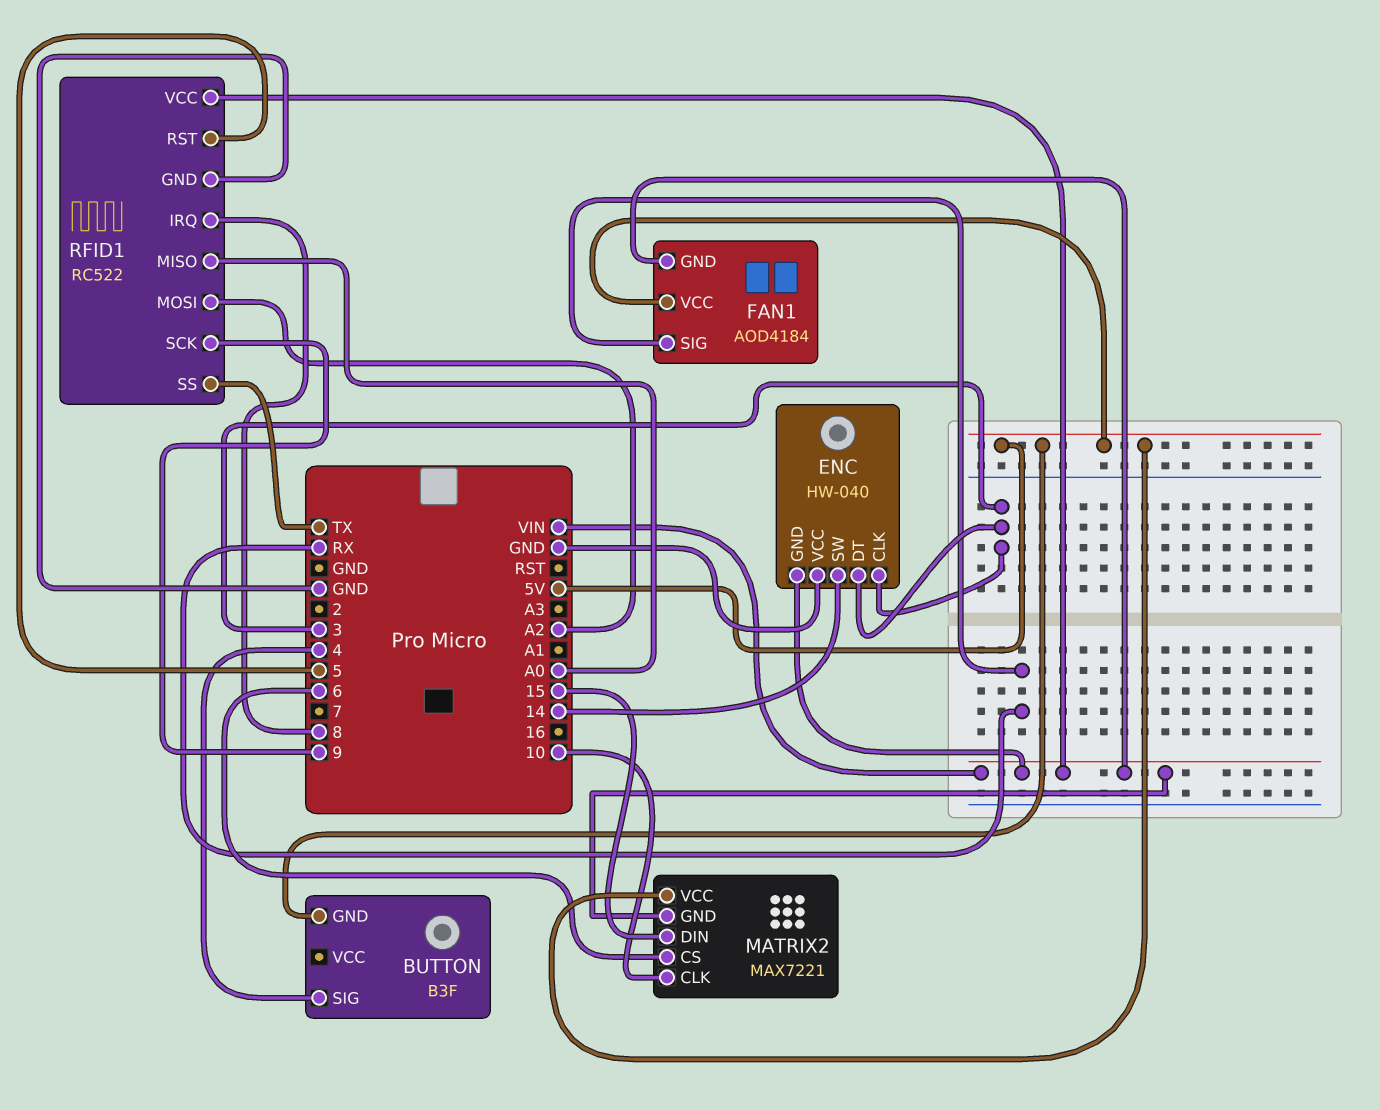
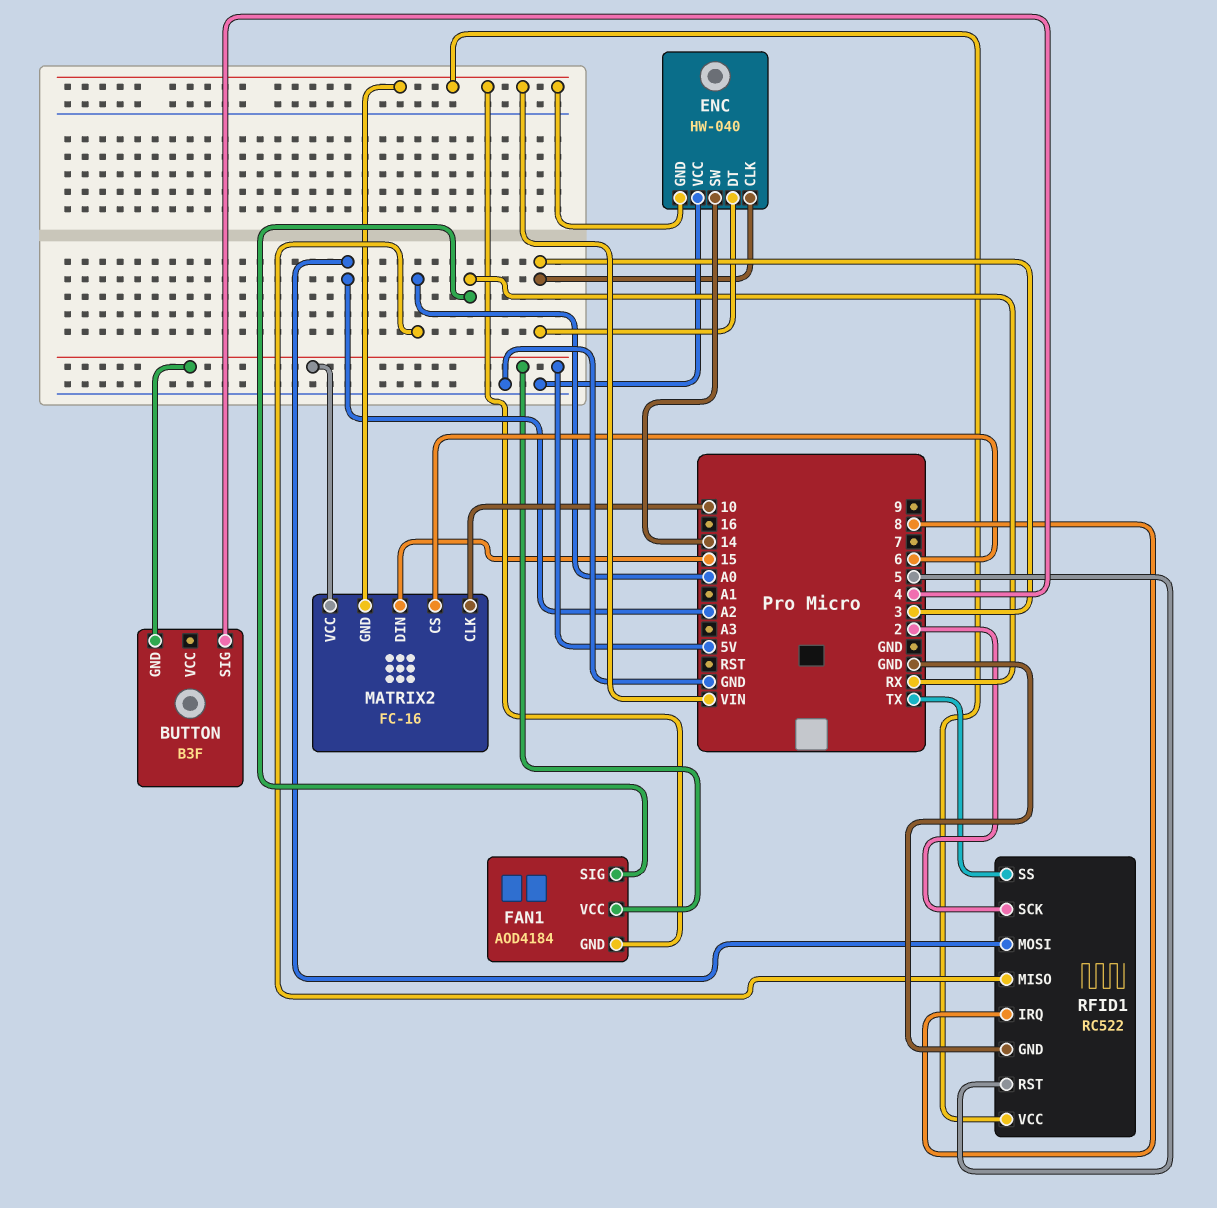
MATRIX2: MAX7221 -> FC-16
RFID1 pin SCK: 9 -> 2

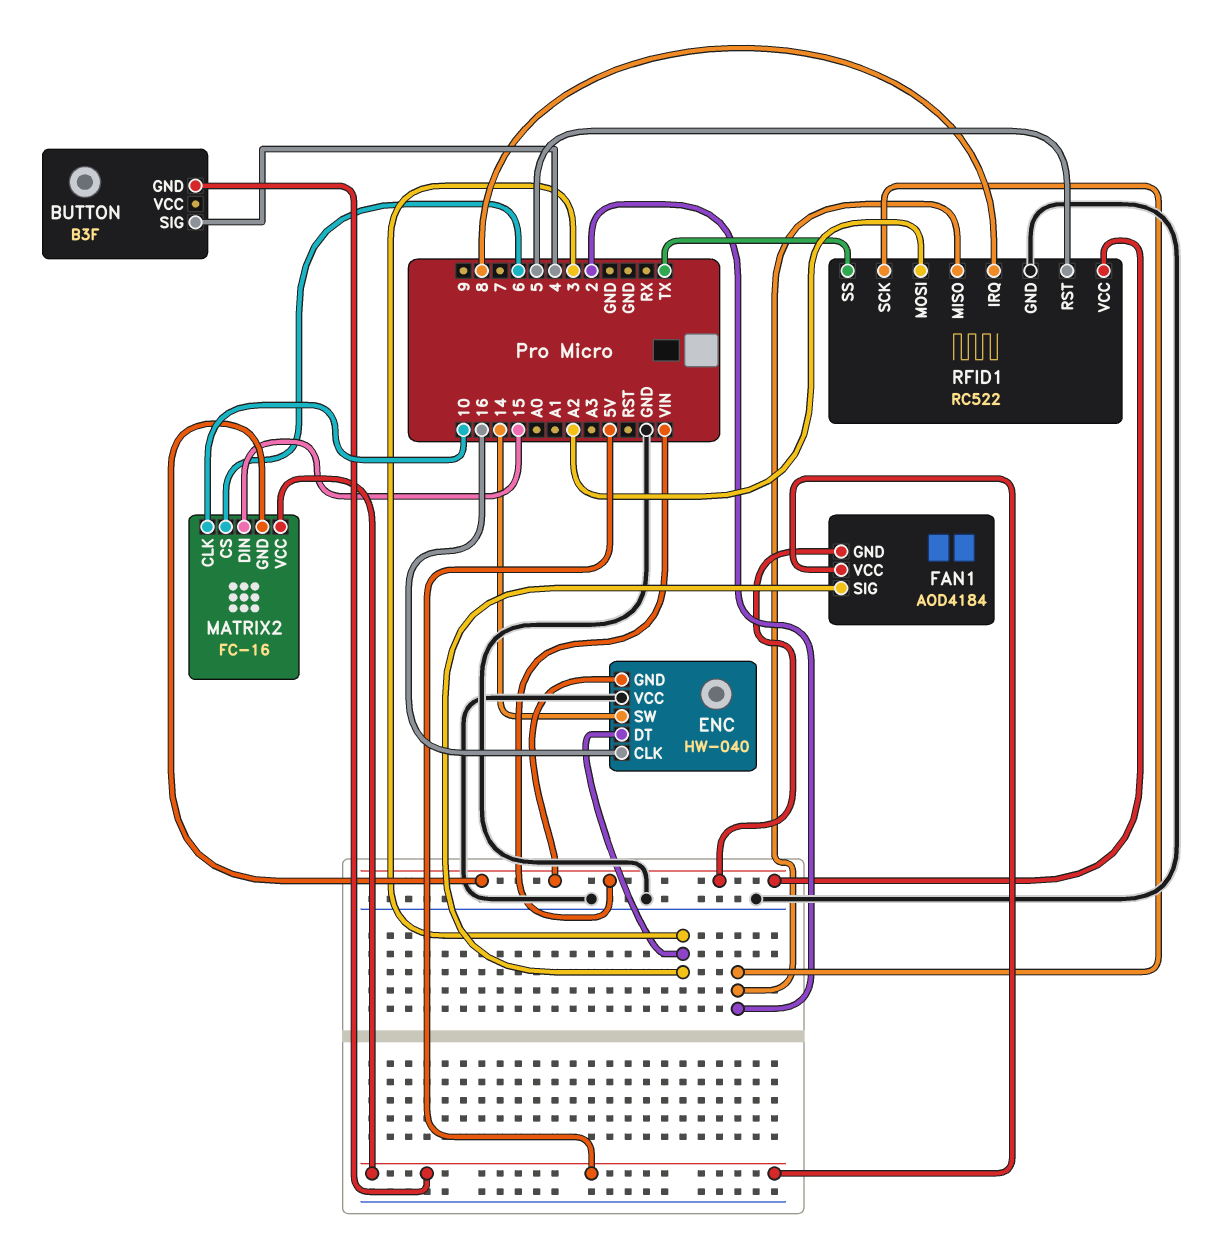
ENC pin CLK: 3 -> 16
FAN1 pin SIG: RX -> 3
RFID1 pin MISO: A0 -> 2

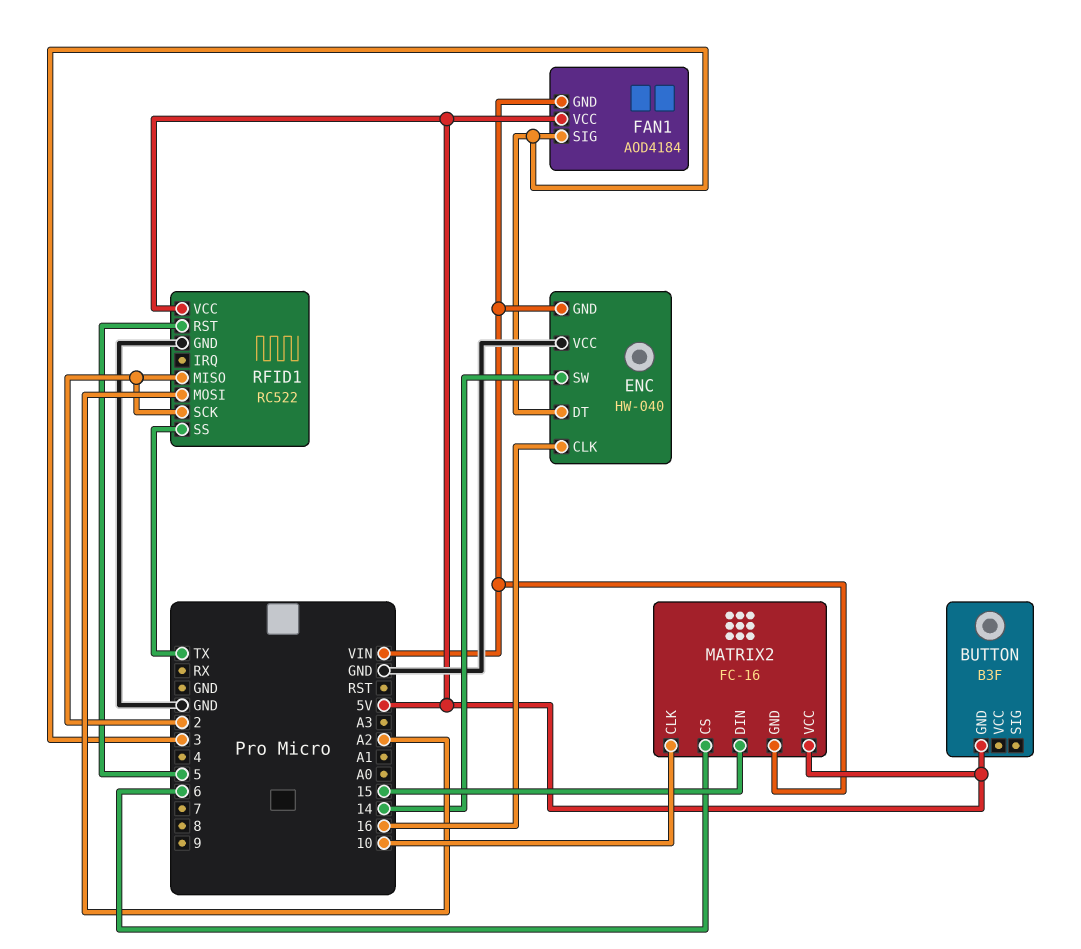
BUTTON pin SIG: 4 -> none
RFID1 pin IRQ: 8 -> none
RFID1 pin VCC: VIN -> 5V

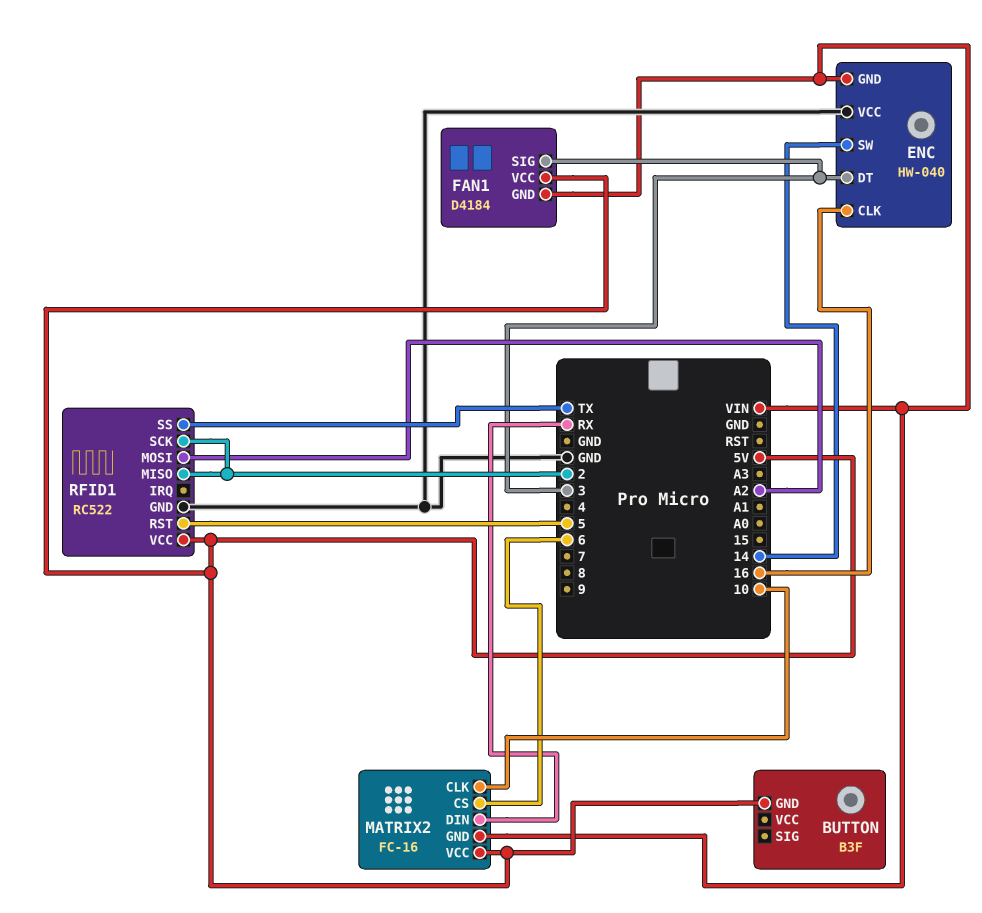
FAN1: AOD4184 -> D4184
MATRIX2 pin DIN: 15 -> RX

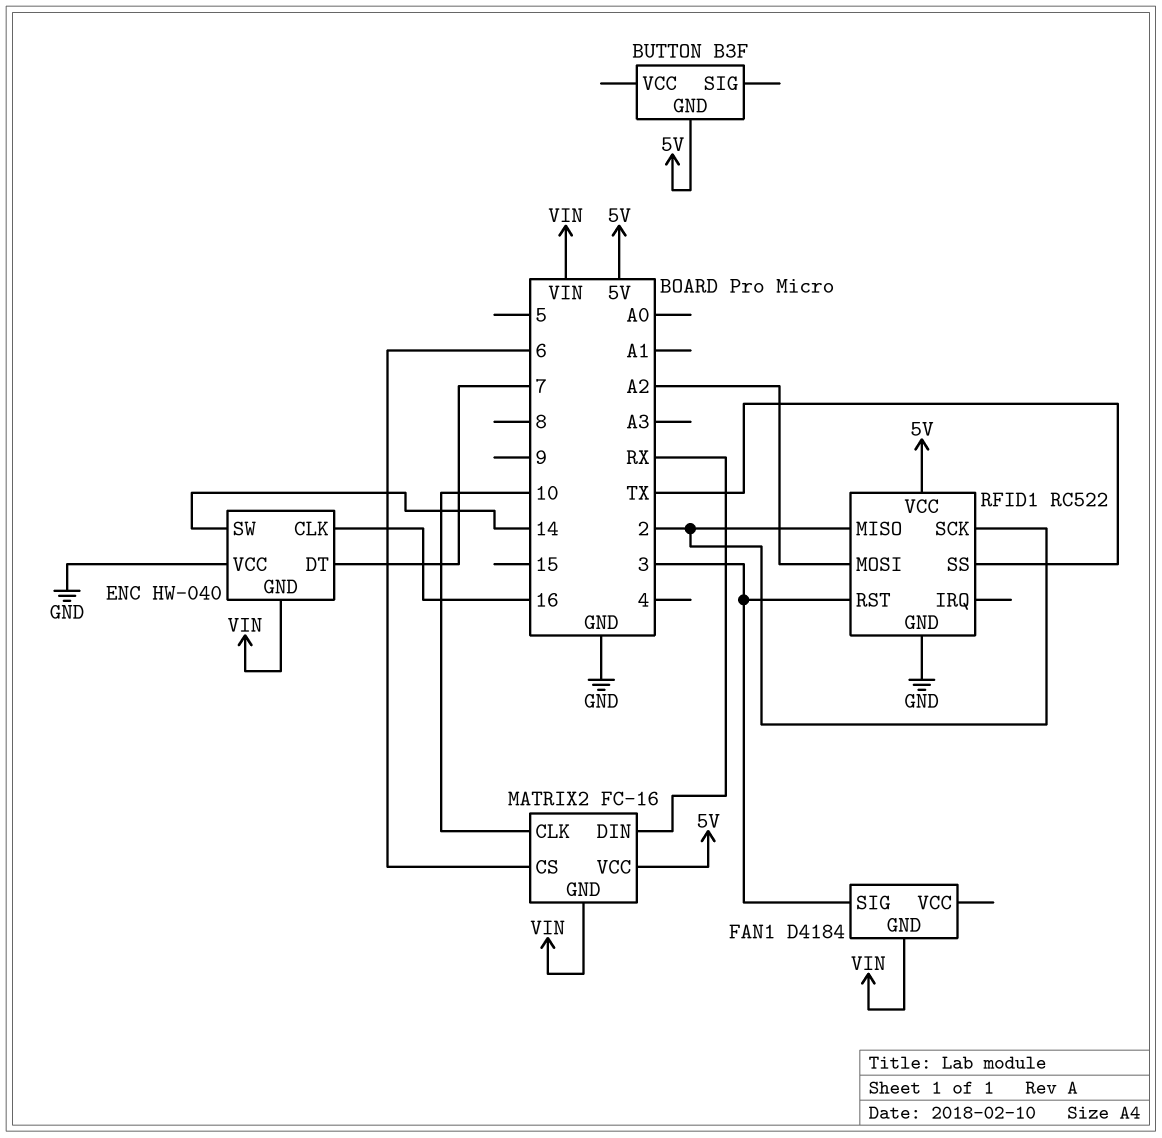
ENC pin DT: 3 -> 7
FAN1 pin VCC: 5V -> none
RFID1 pin RST: 5 -> 3

